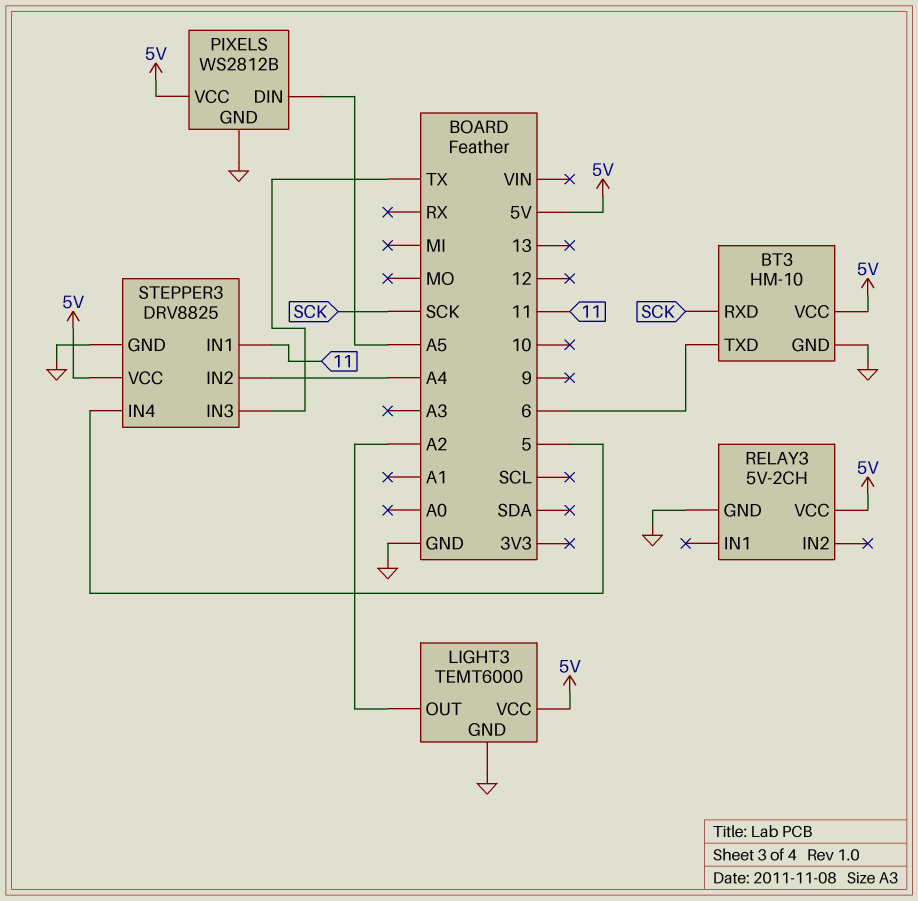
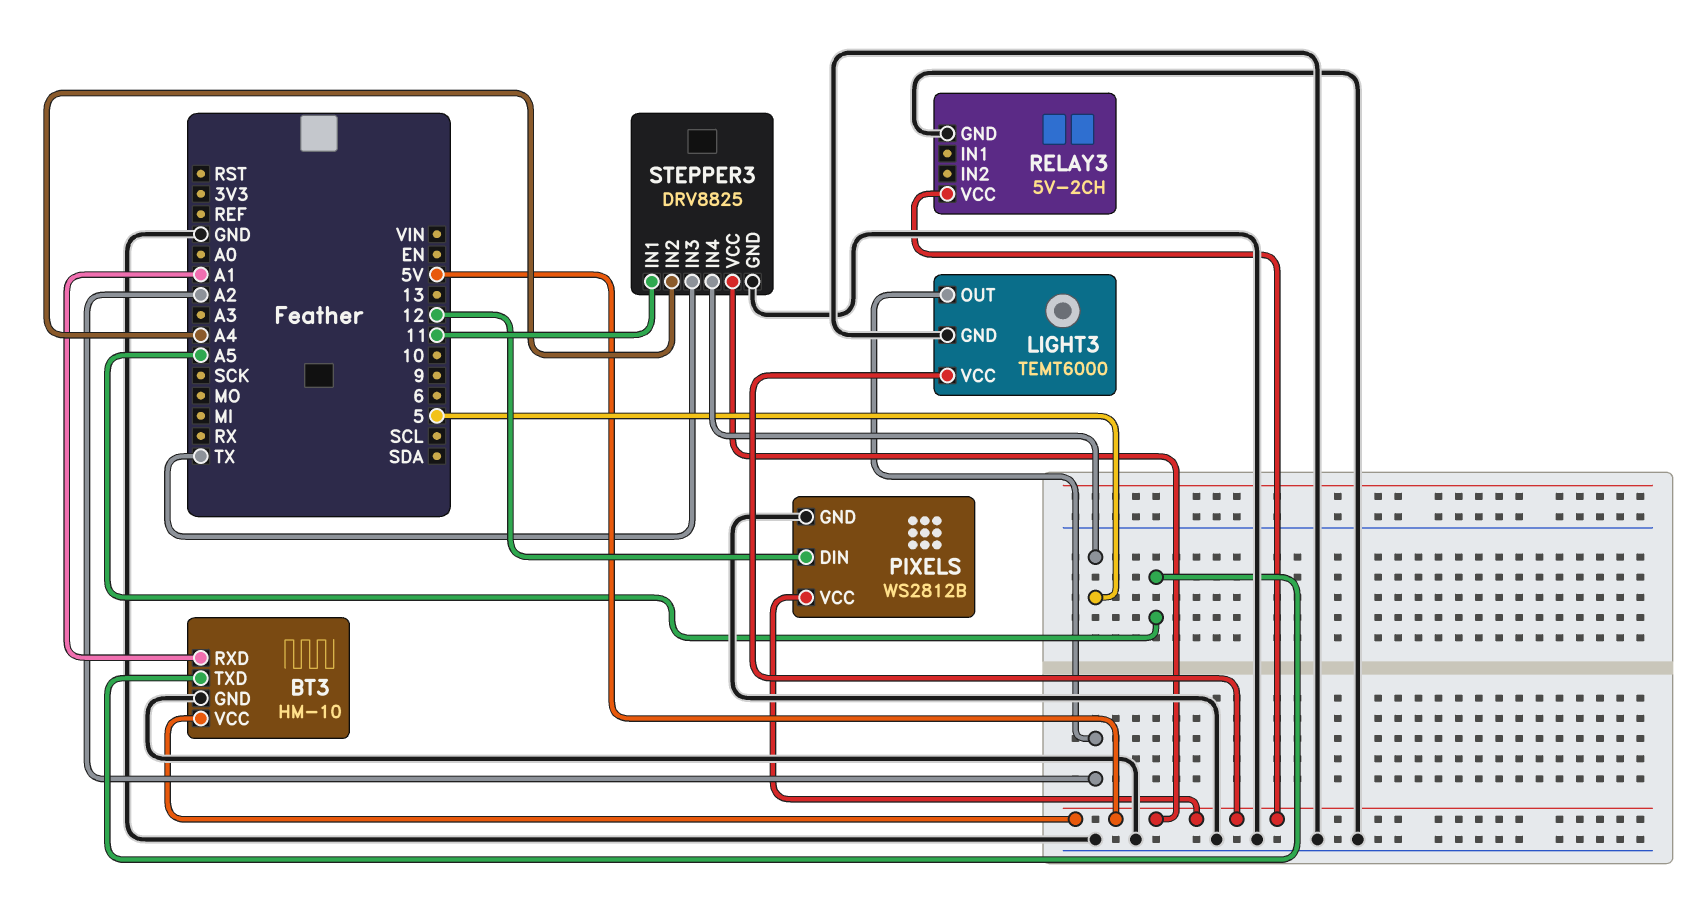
BT3 pin RXD: SCK -> A1
BT3 pin TXD: 6 -> A5
PIXELS pin DIN: A5 -> 12

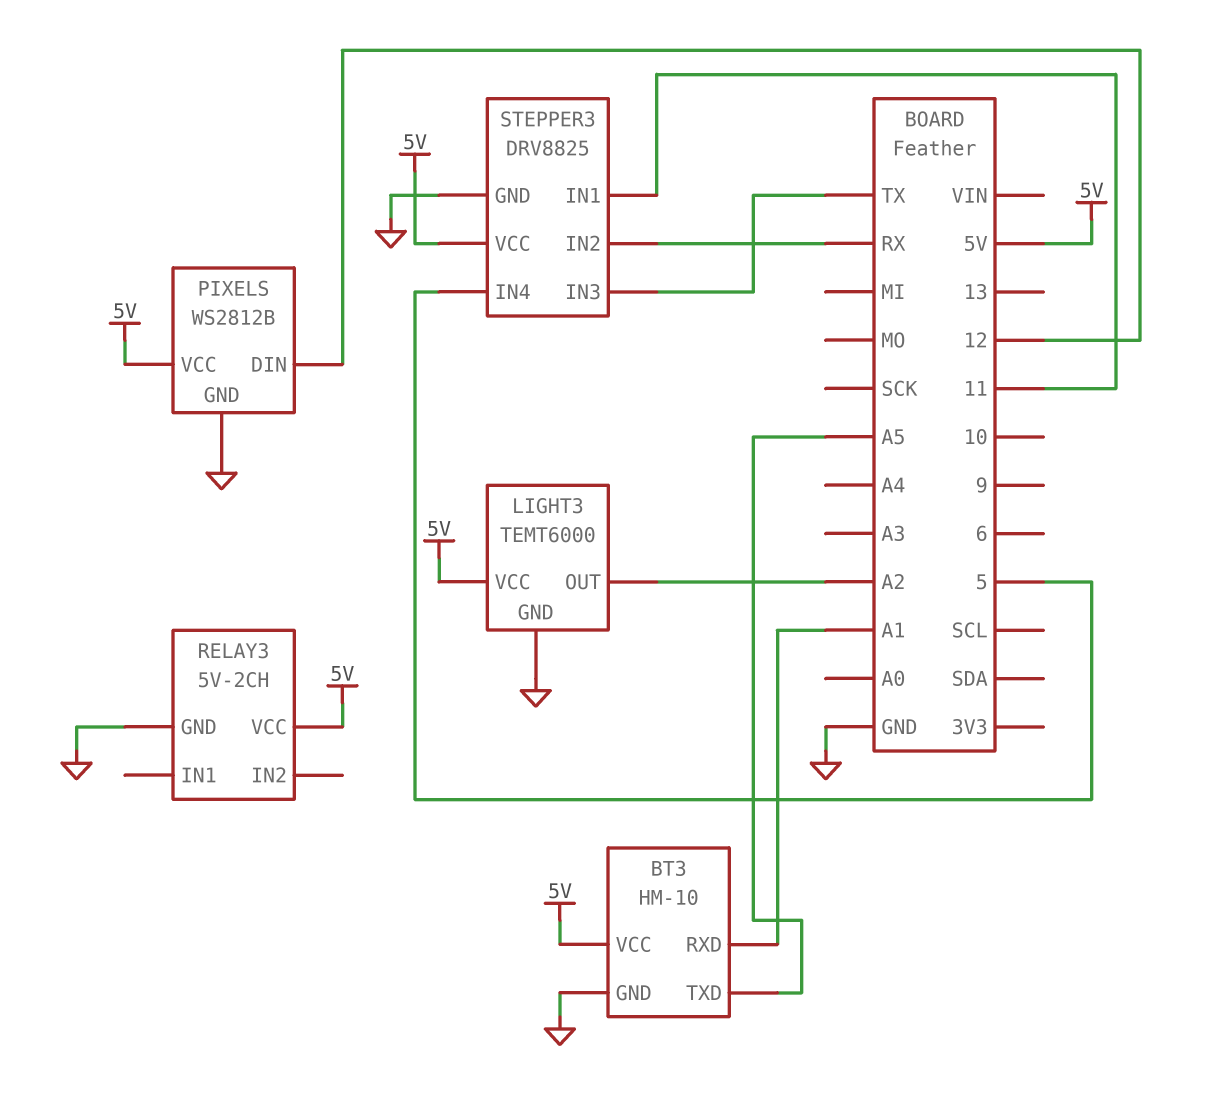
STEPPER3 pin IN2: A4 -> RX

